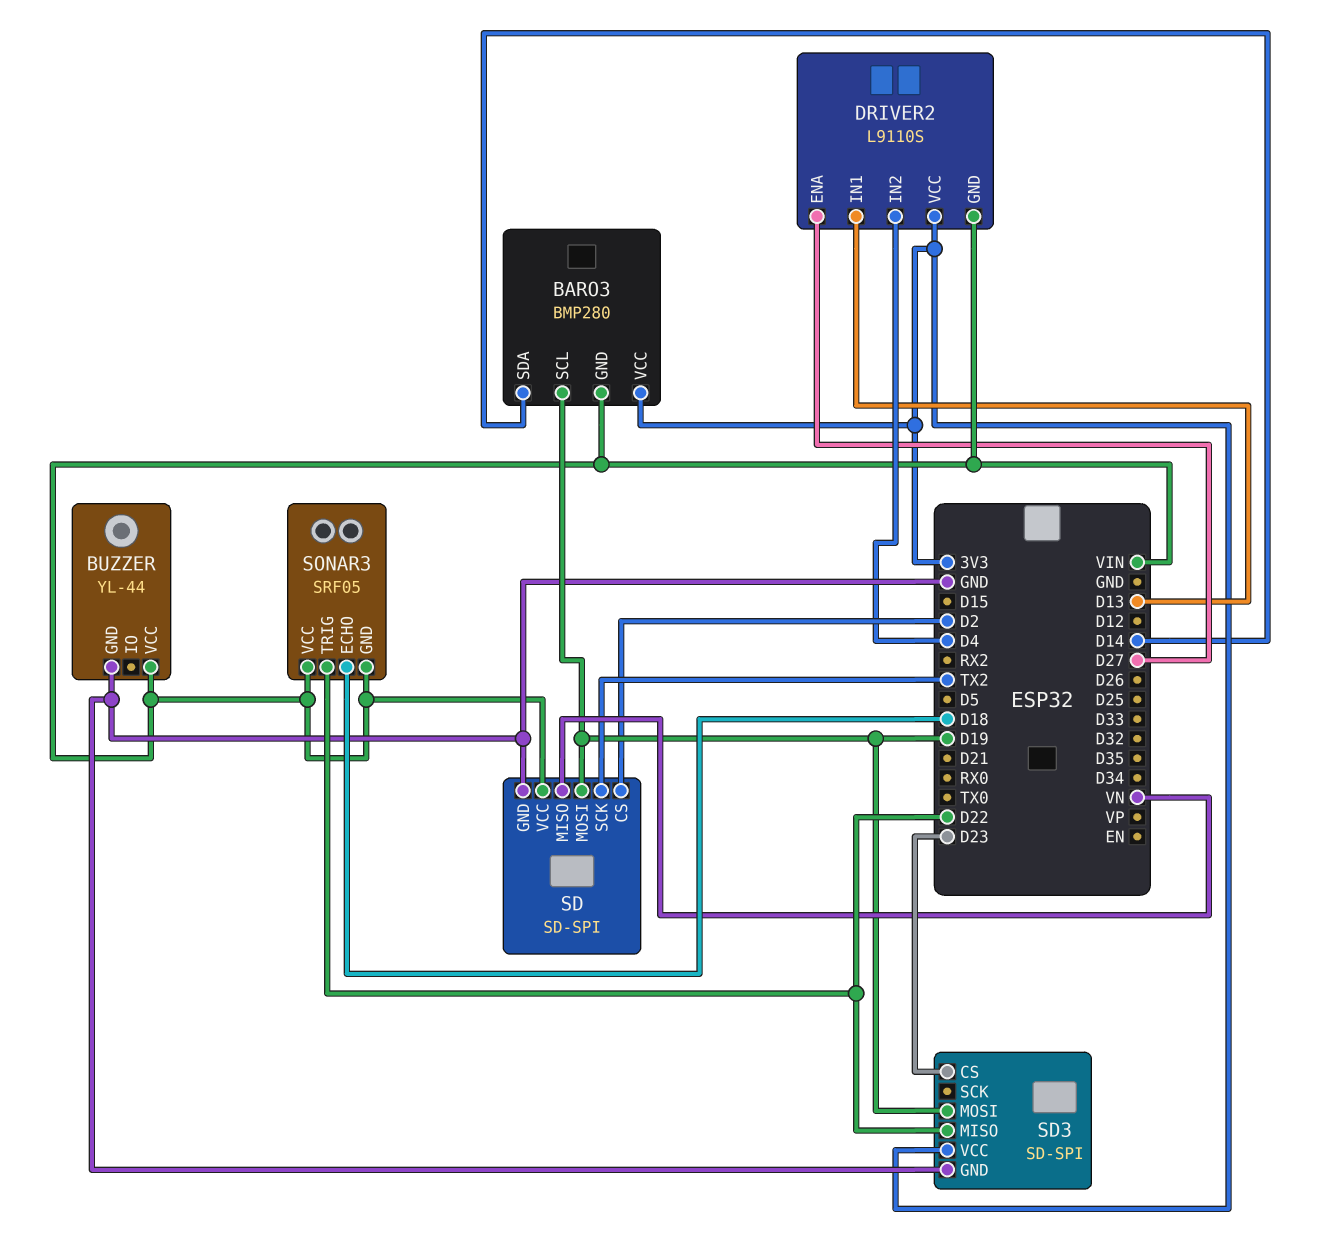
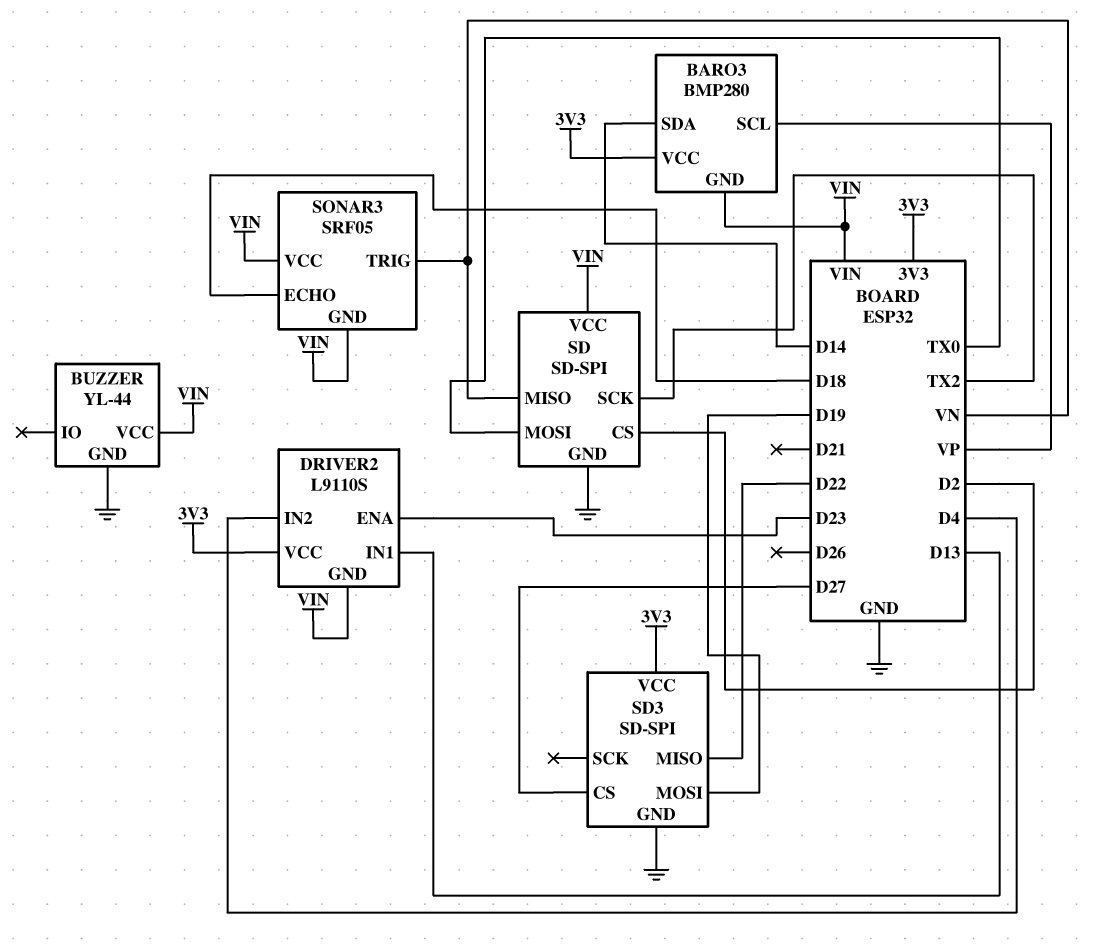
BARO3 pin SCL: D19 -> VP
DRIVER2 pin ENA: D27 -> D23
SD pin MOSI: D19 -> TX0
SD3 pin CS: D23 -> D27
SONAR3 pin TRIG: D22 -> VN

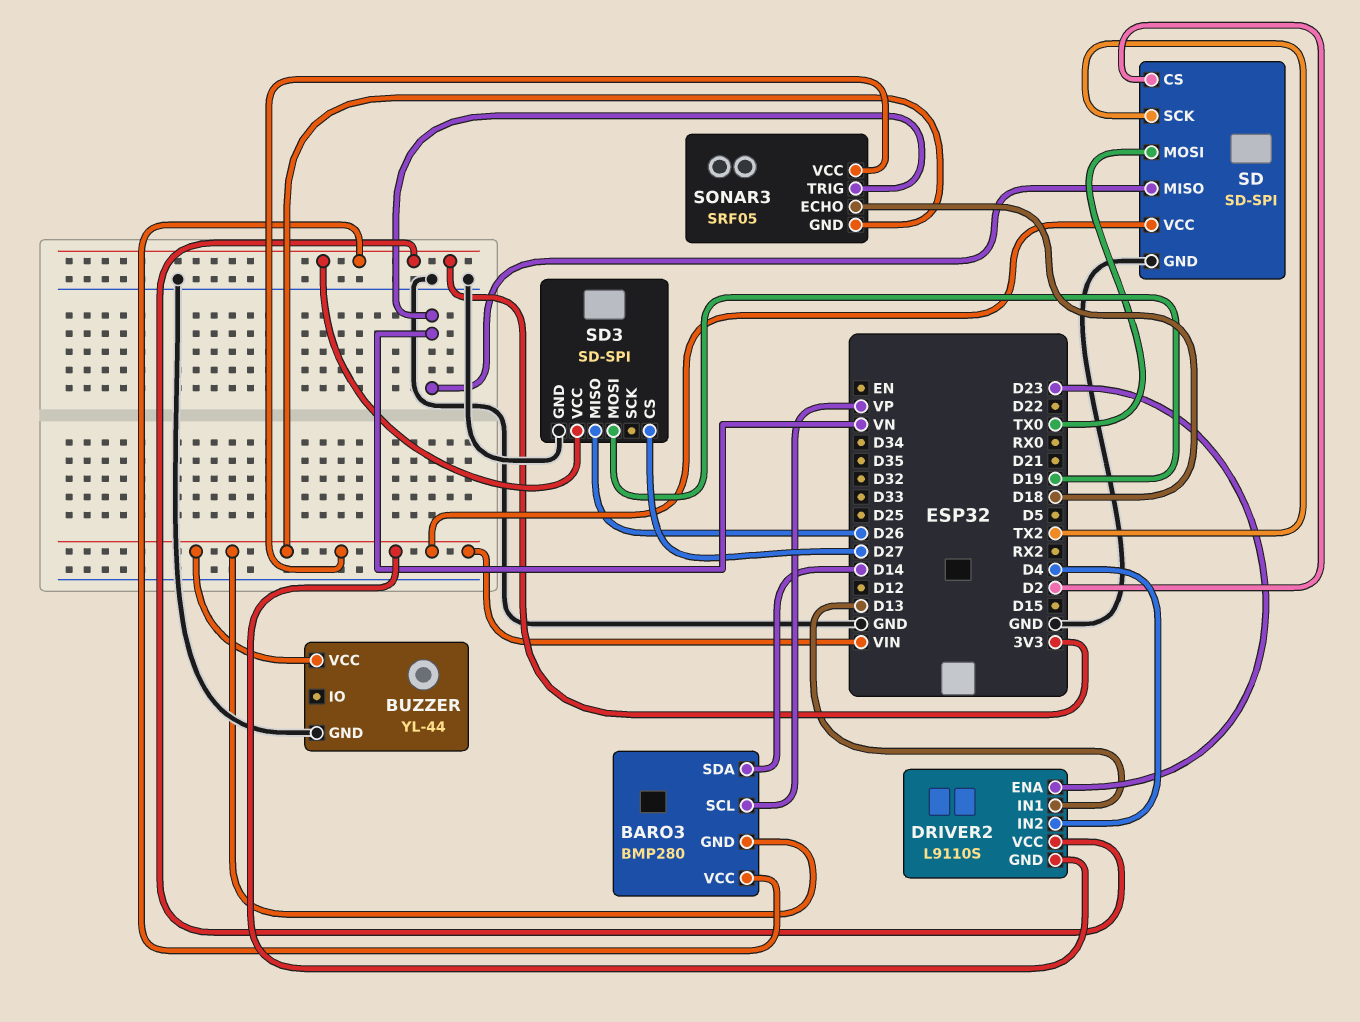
SD3 pin MISO: D22 -> D26

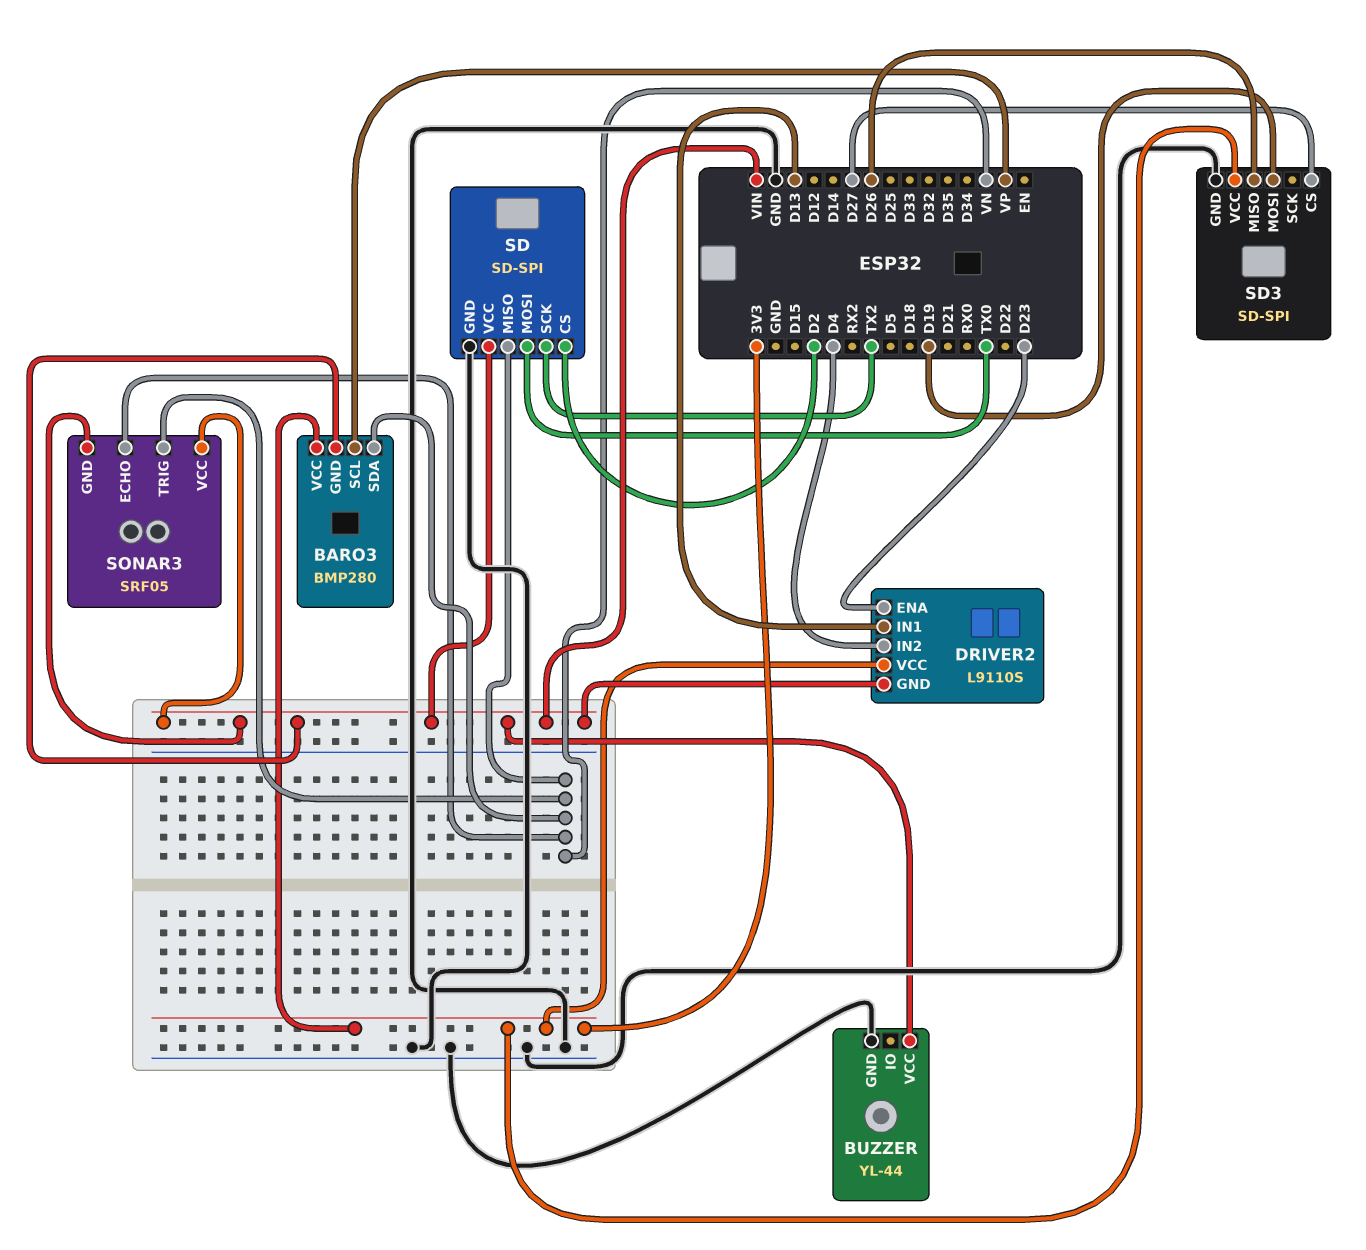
BARO3 pin SDA: D14 -> VN
SONAR3 pin ECHO: D18 -> VN

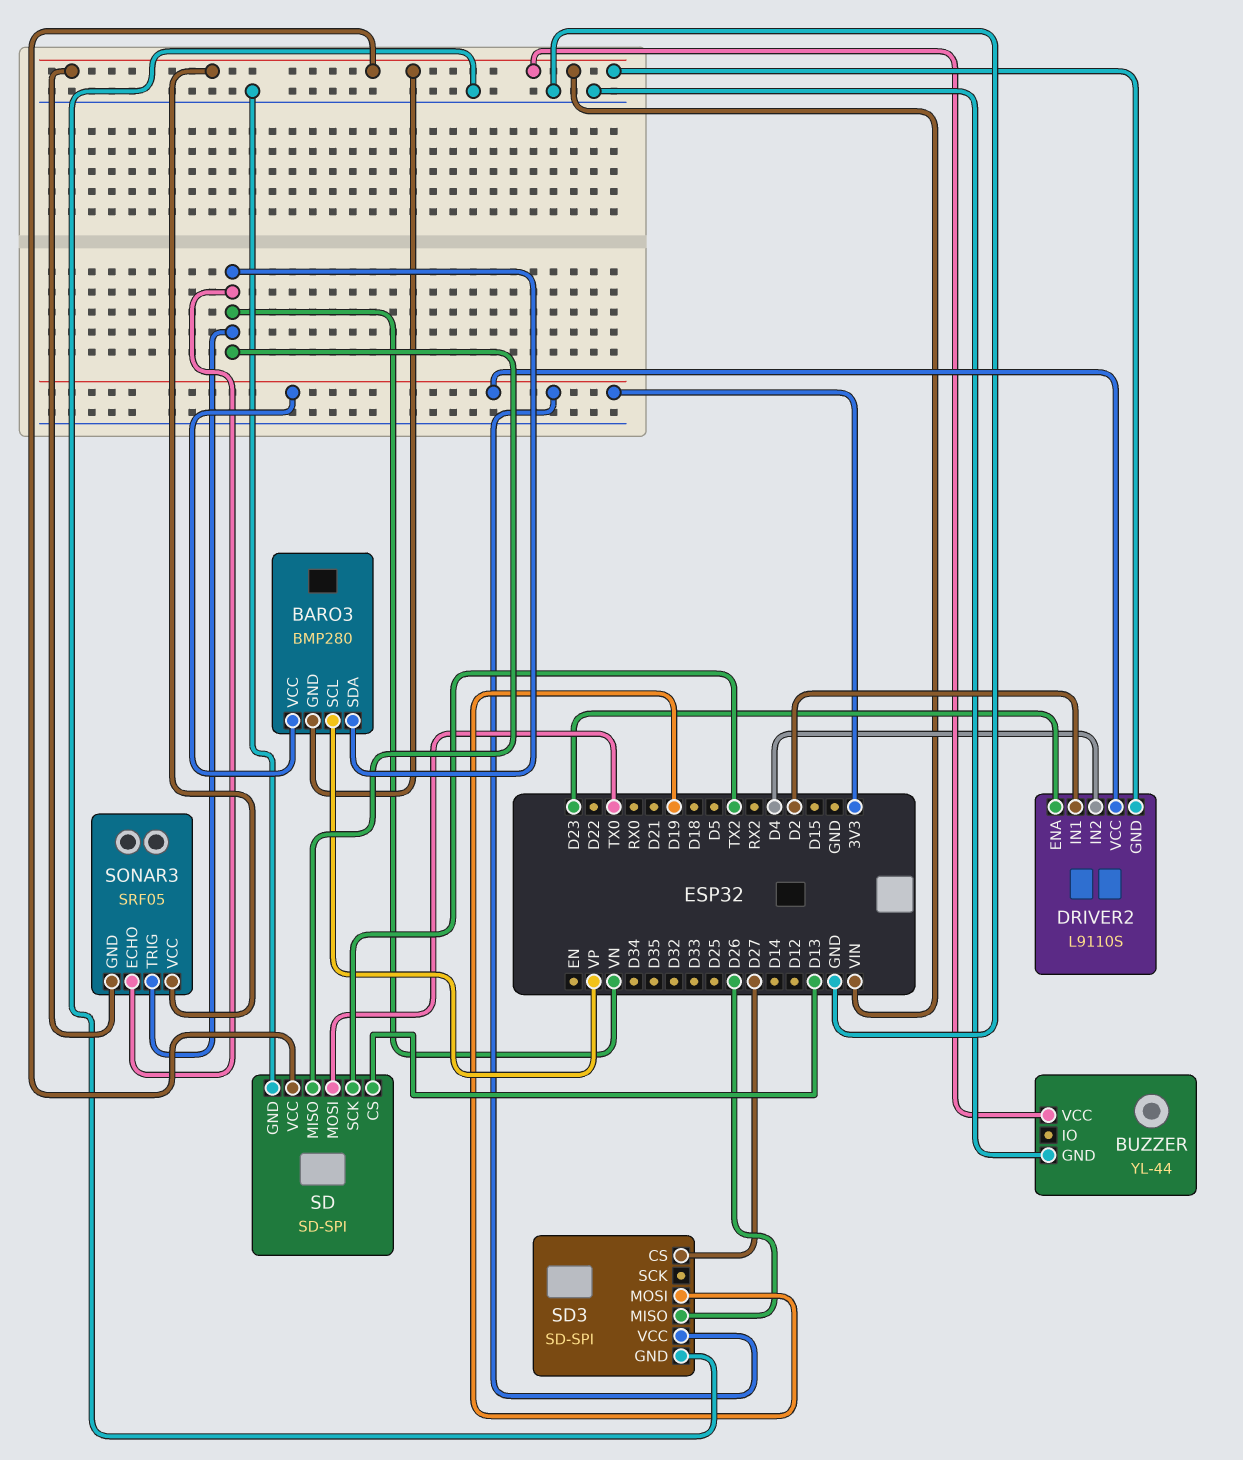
DRIVER2 pin IN1: D13 -> D2
SD pin CS: D2 -> D13

